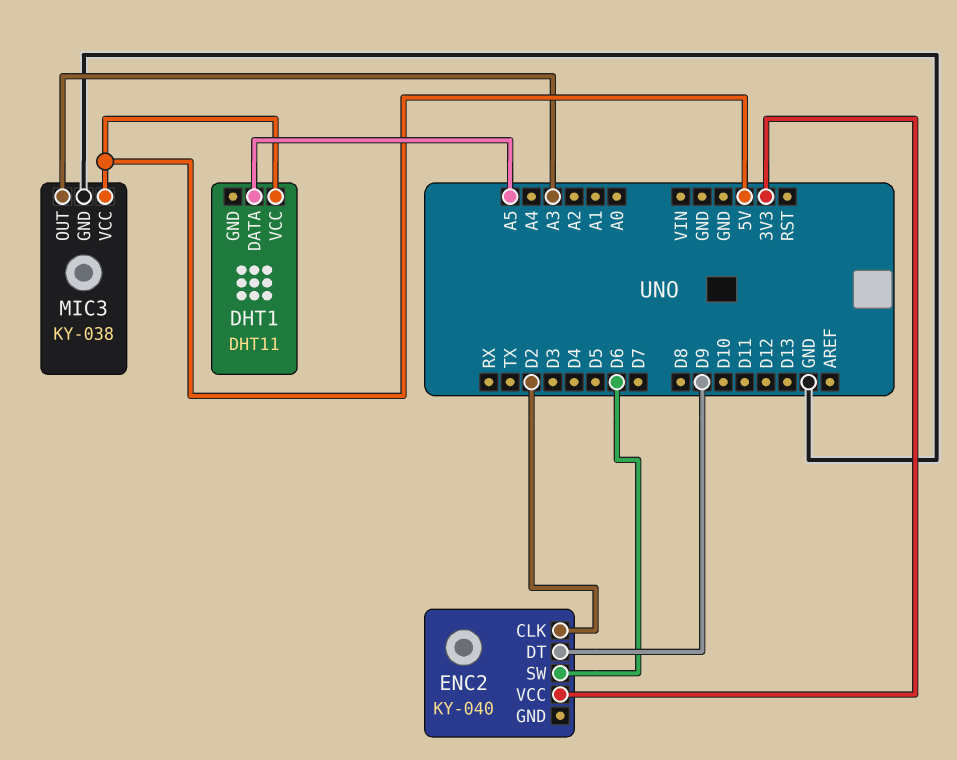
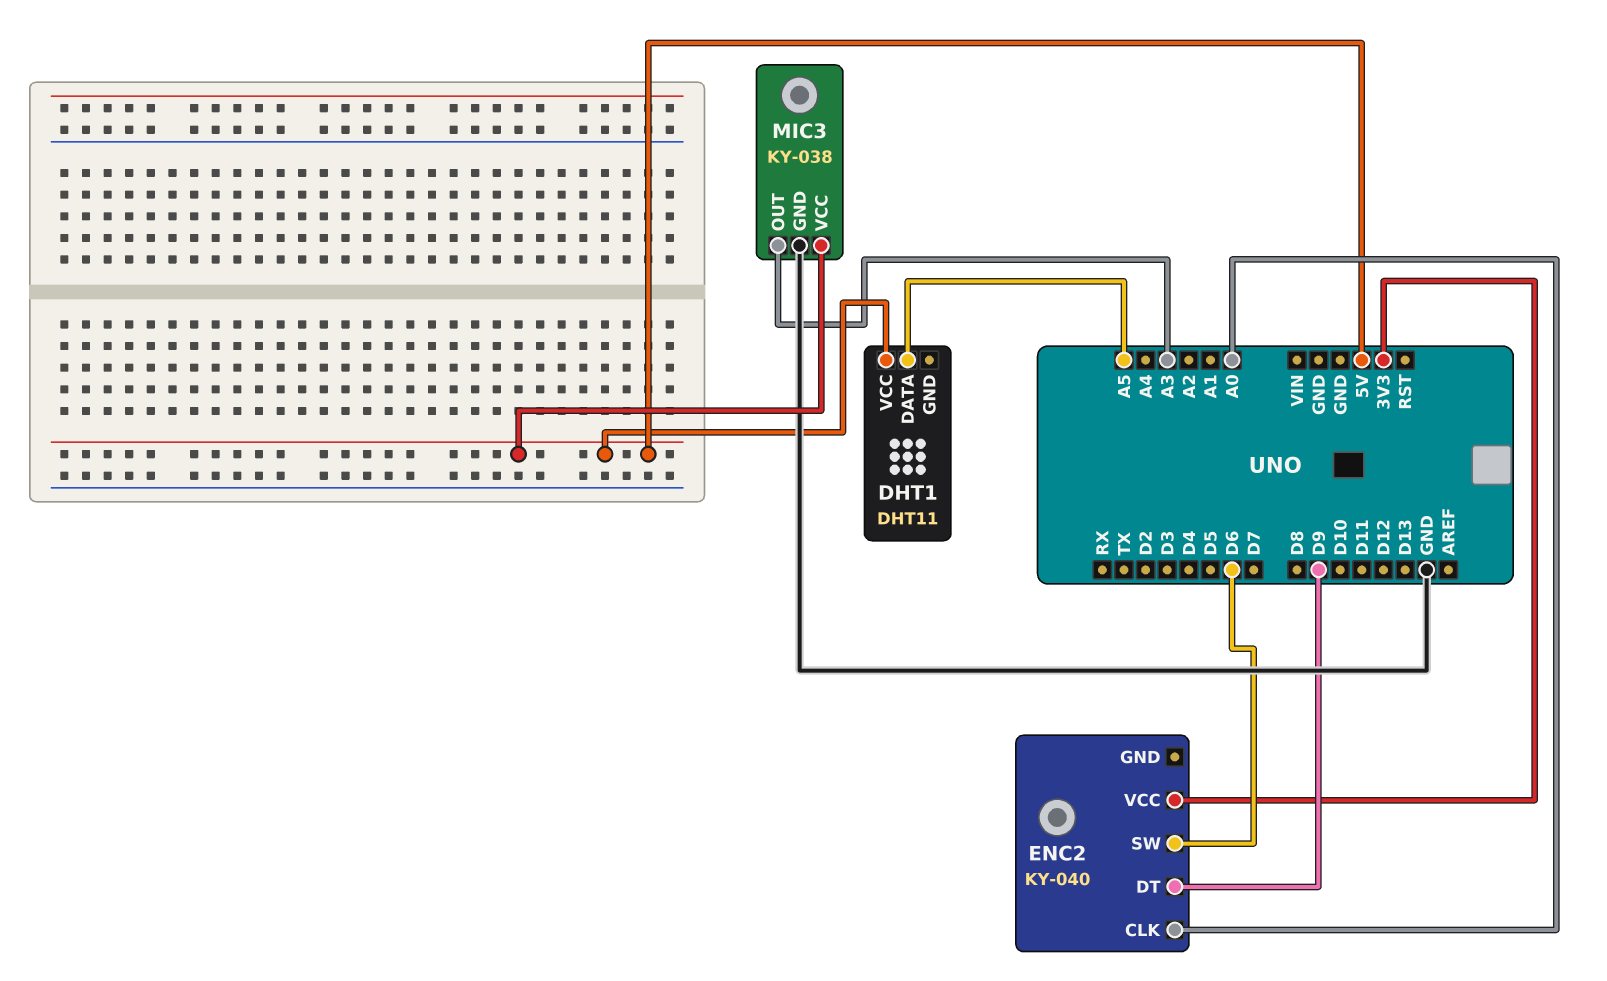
ENC2 pin CLK: D2 -> A0

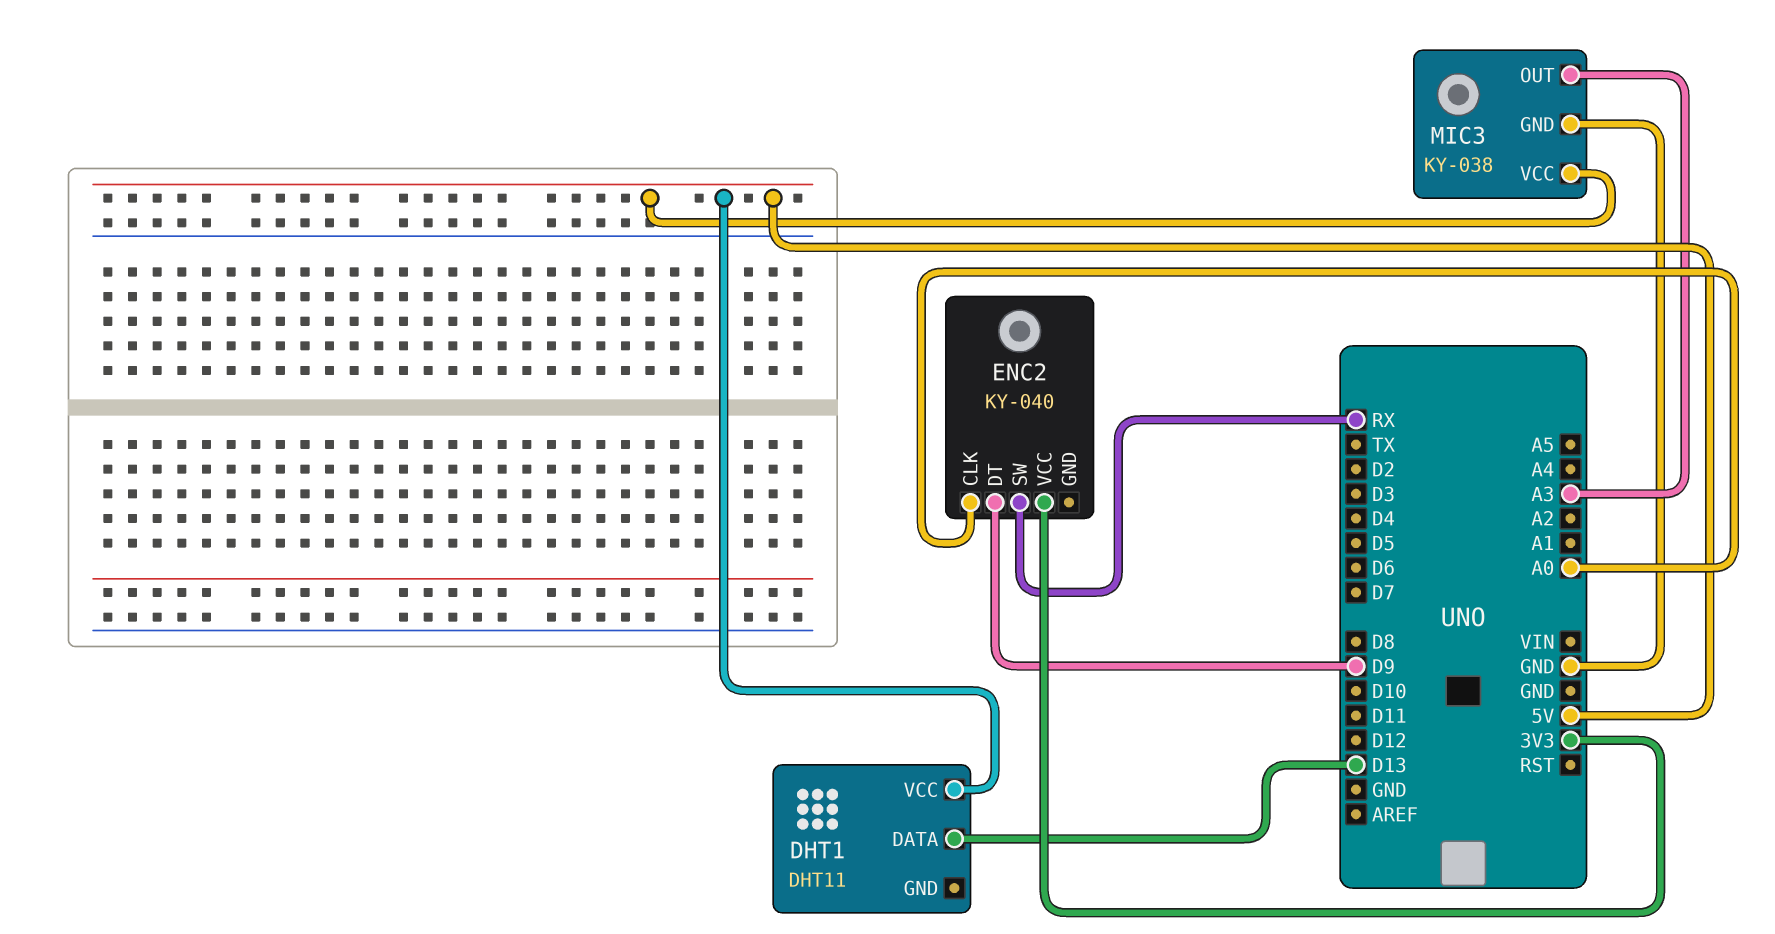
DHT1 pin DATA: A5 -> D13
ENC2 pin SW: D6 -> RX

